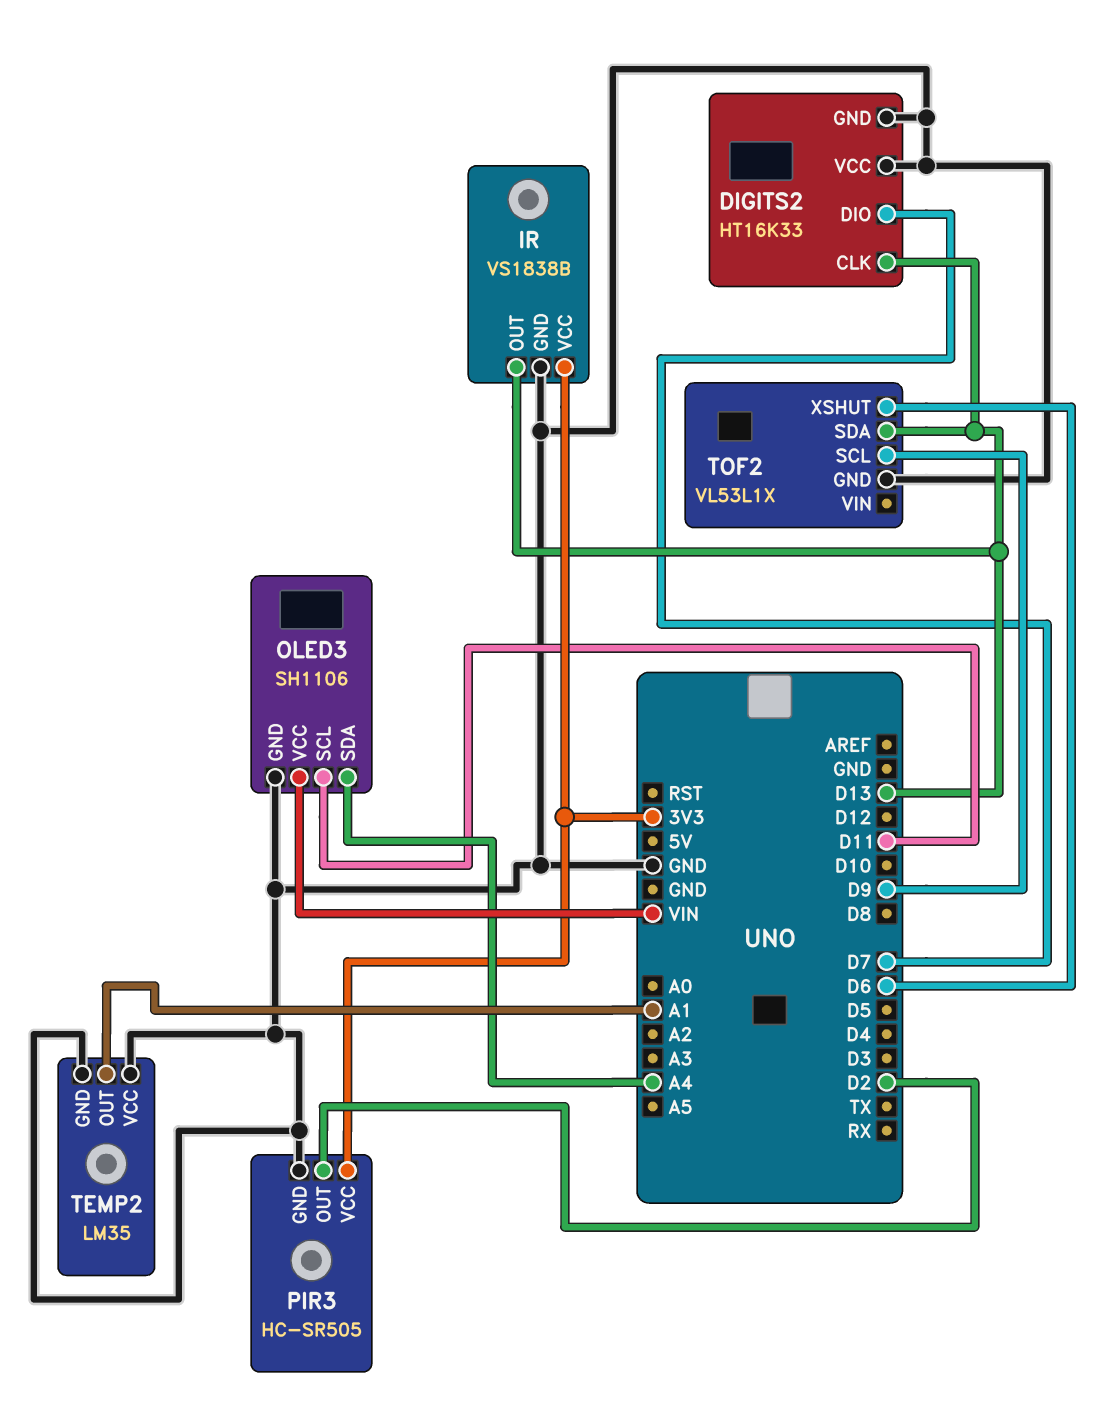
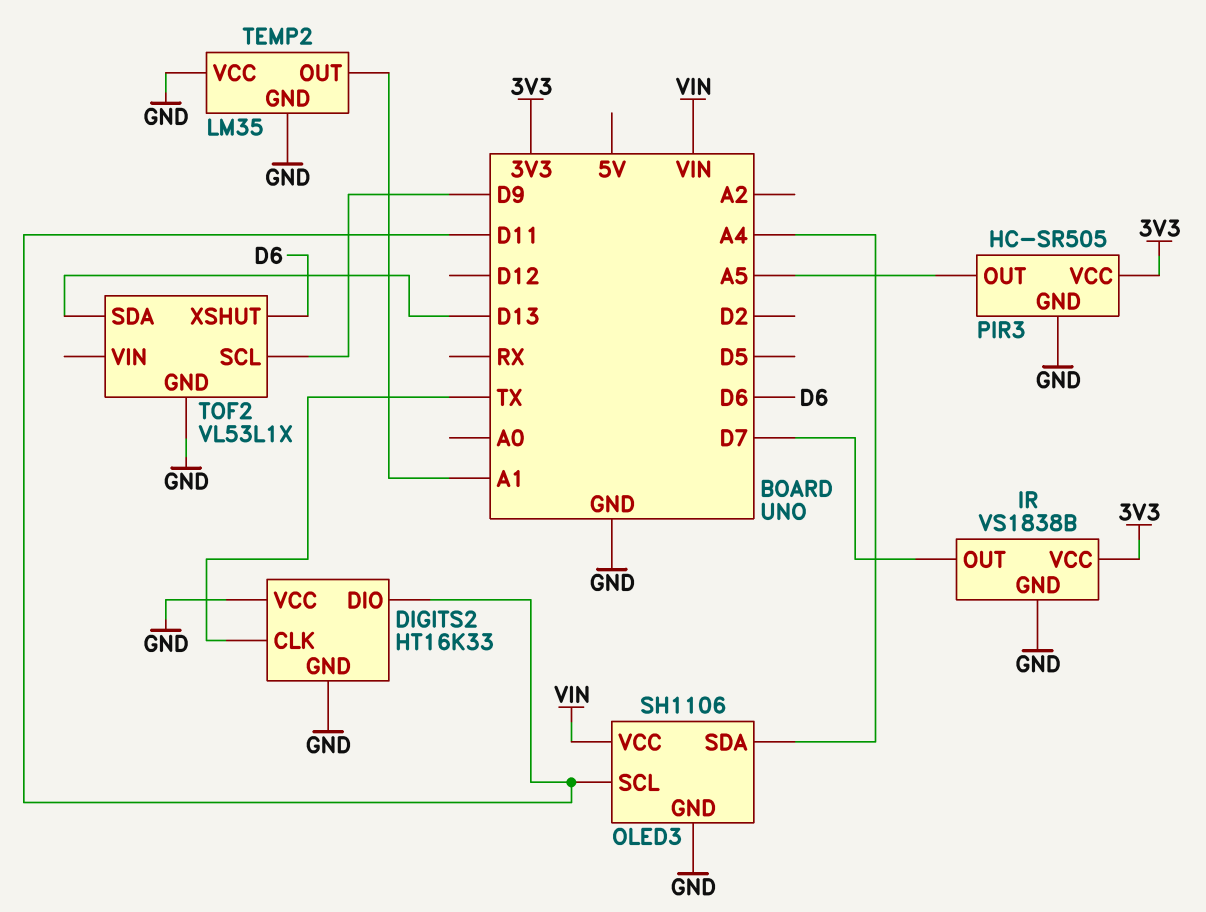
DIGITS2 pin CLK: D13 -> TX
DIGITS2 pin DIO: D7 -> D11
IR pin OUT: D13 -> D7
PIR3 pin OUT: D2 -> A5

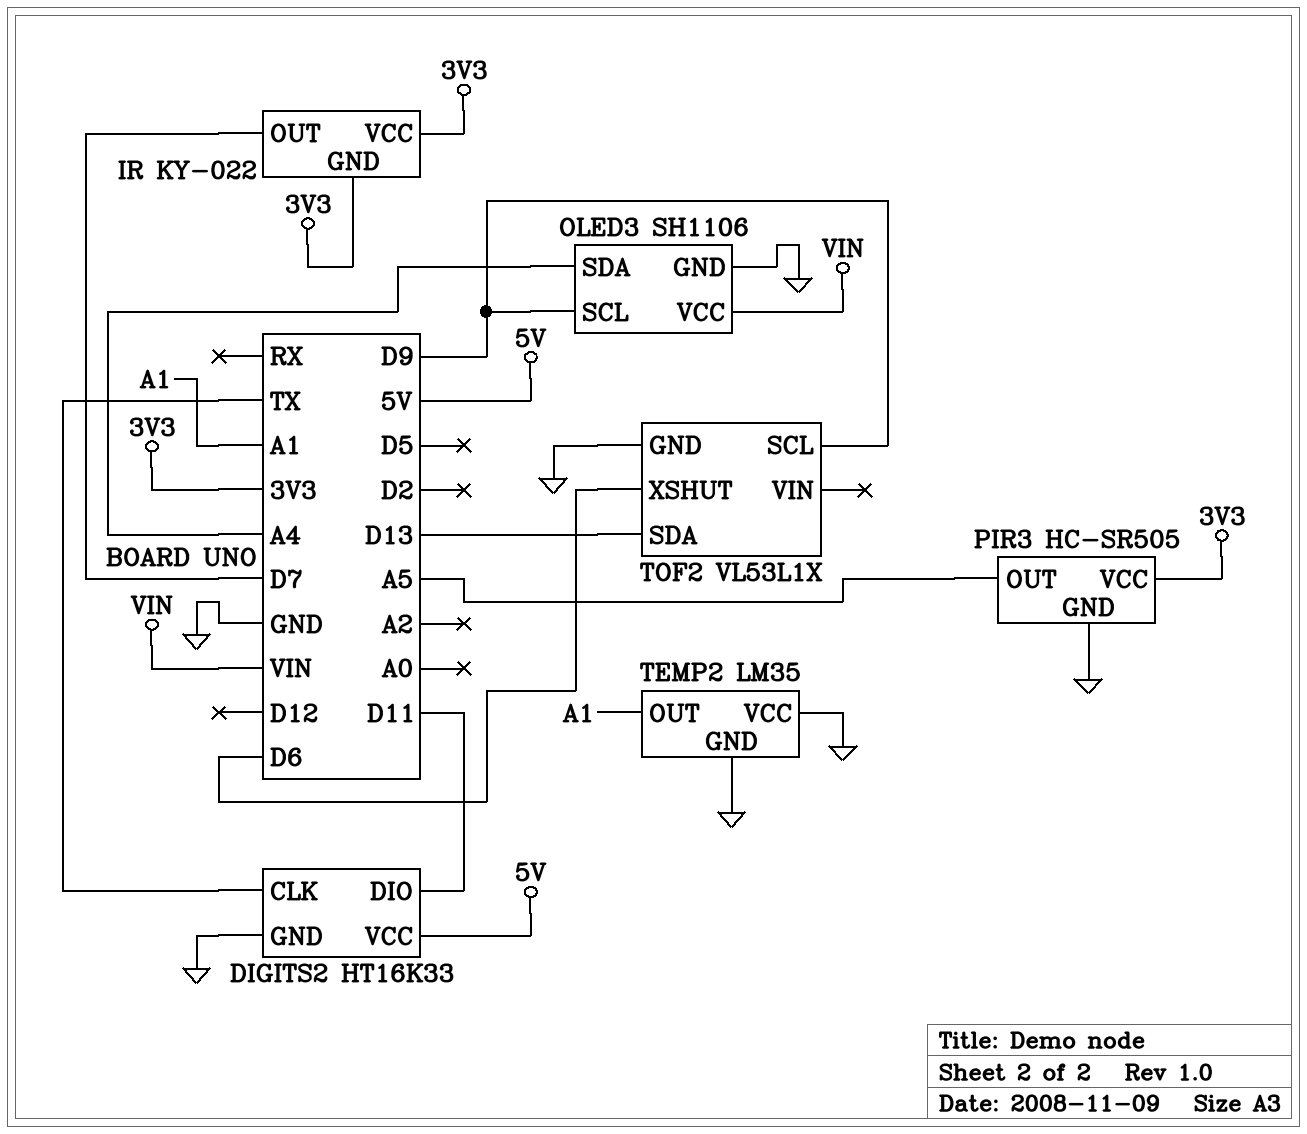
DIGITS2 pin VCC: GND -> 5V
IR: VS1838B -> KY-022
IR pin GND: GND -> 3V3
OLED3 pin SCL: D11 -> D9

